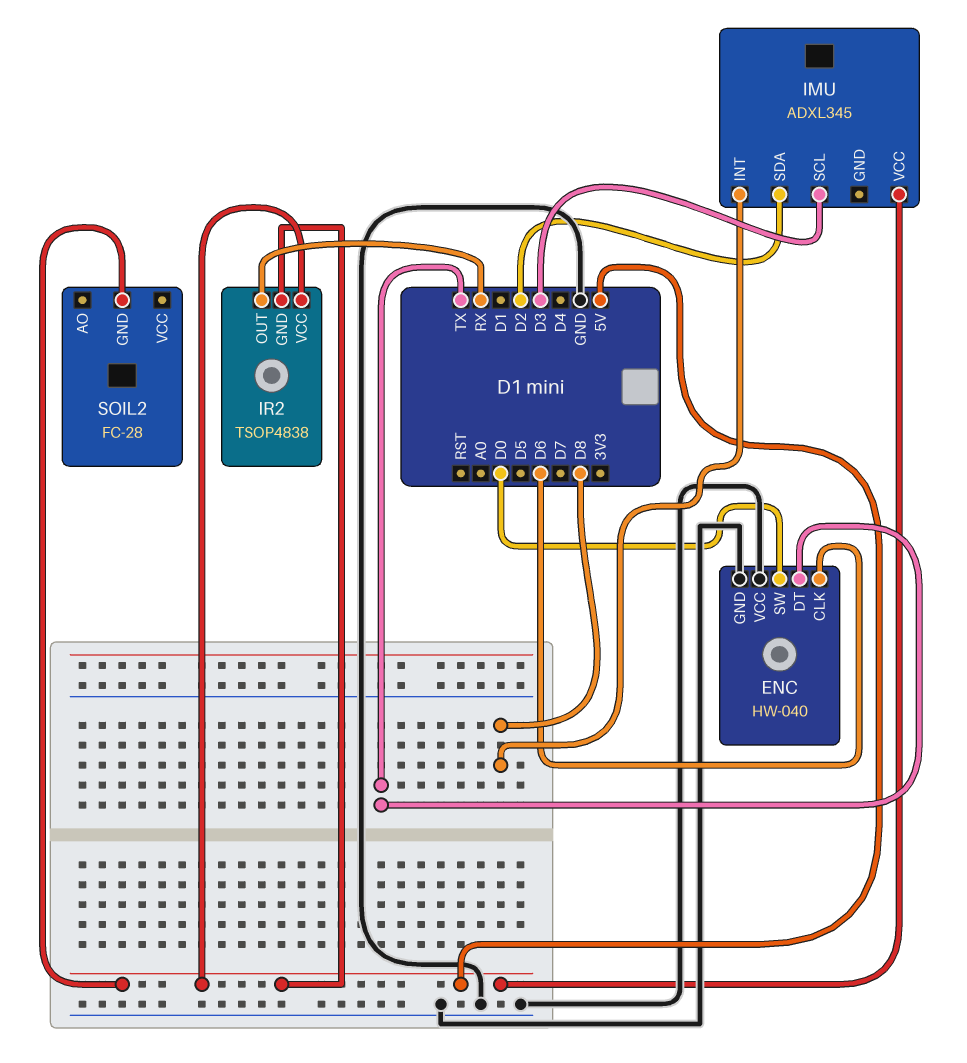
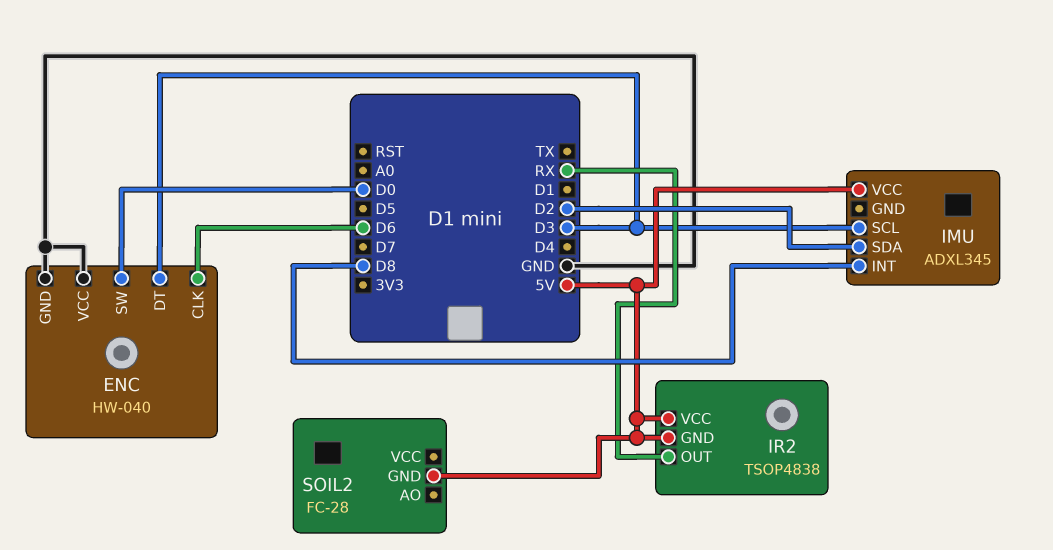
ENC pin DT: TX -> D3

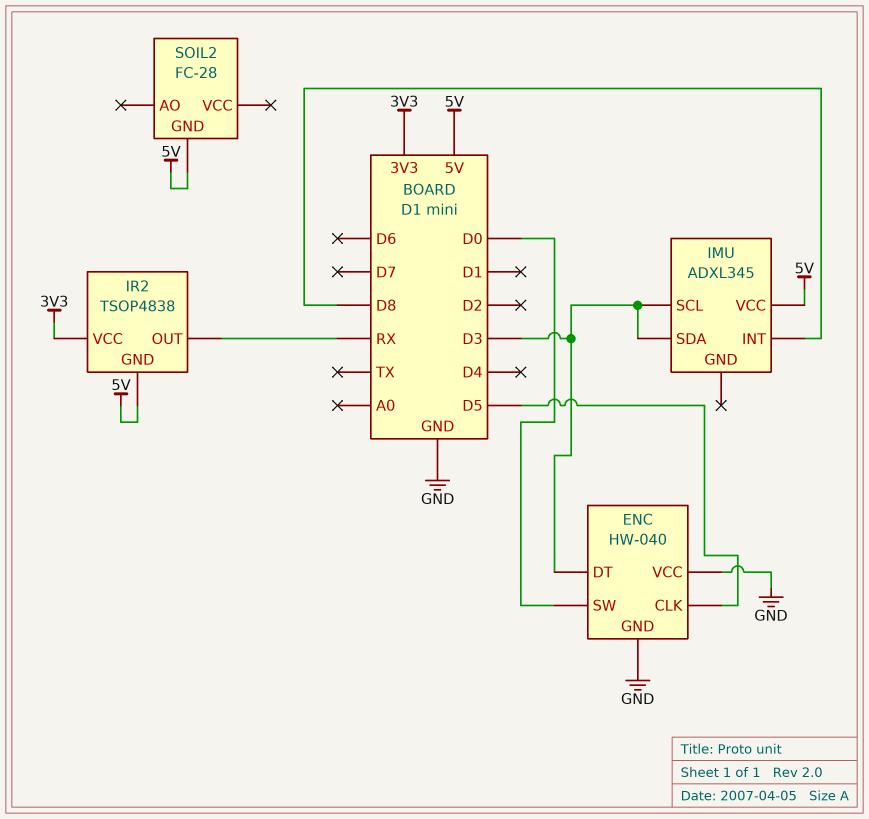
ENC pin CLK: D6 -> D5
IMU pin SDA: D2 -> D3
IR2 pin VCC: 5V -> 3V3

